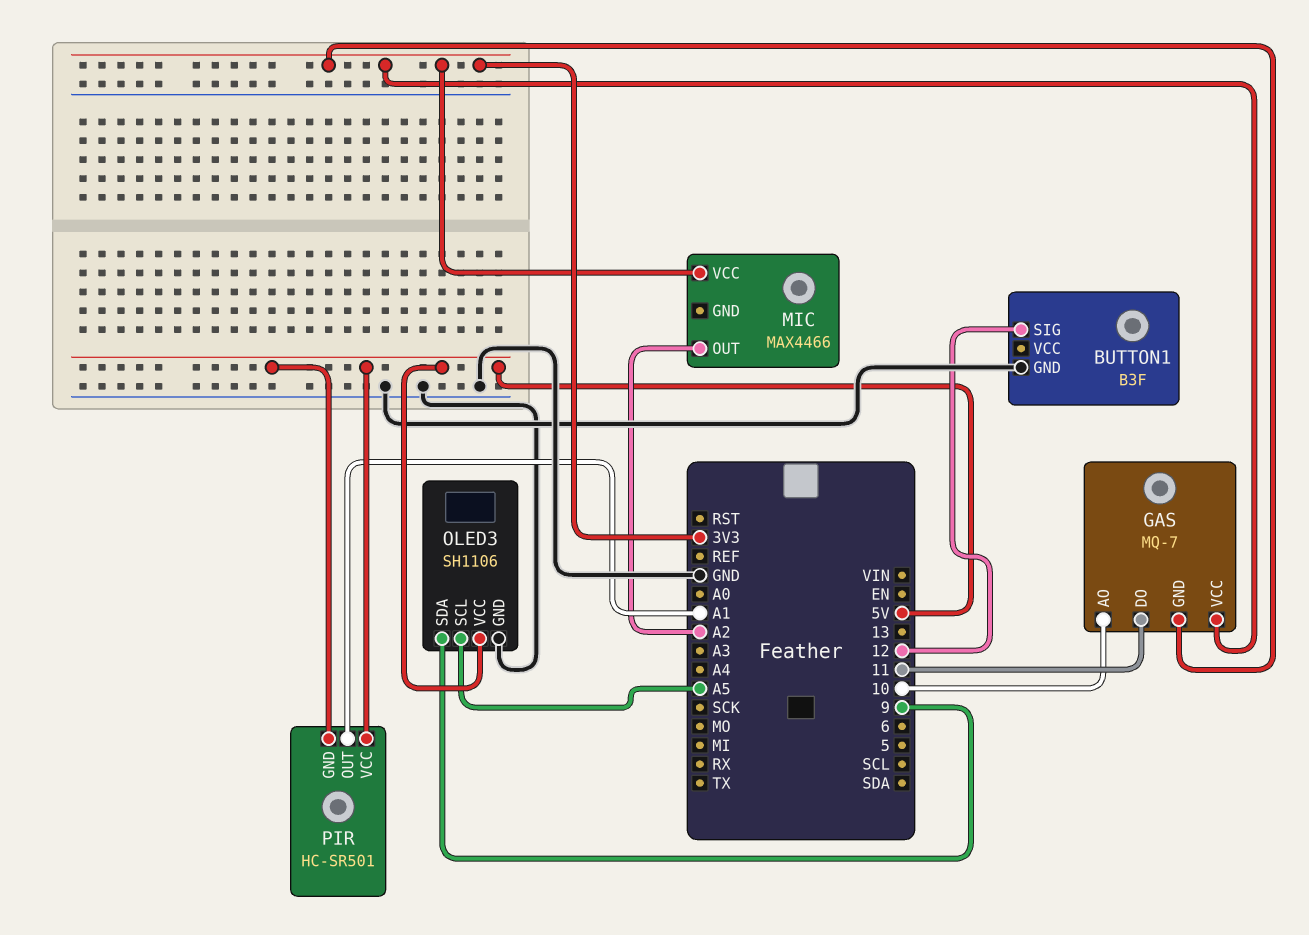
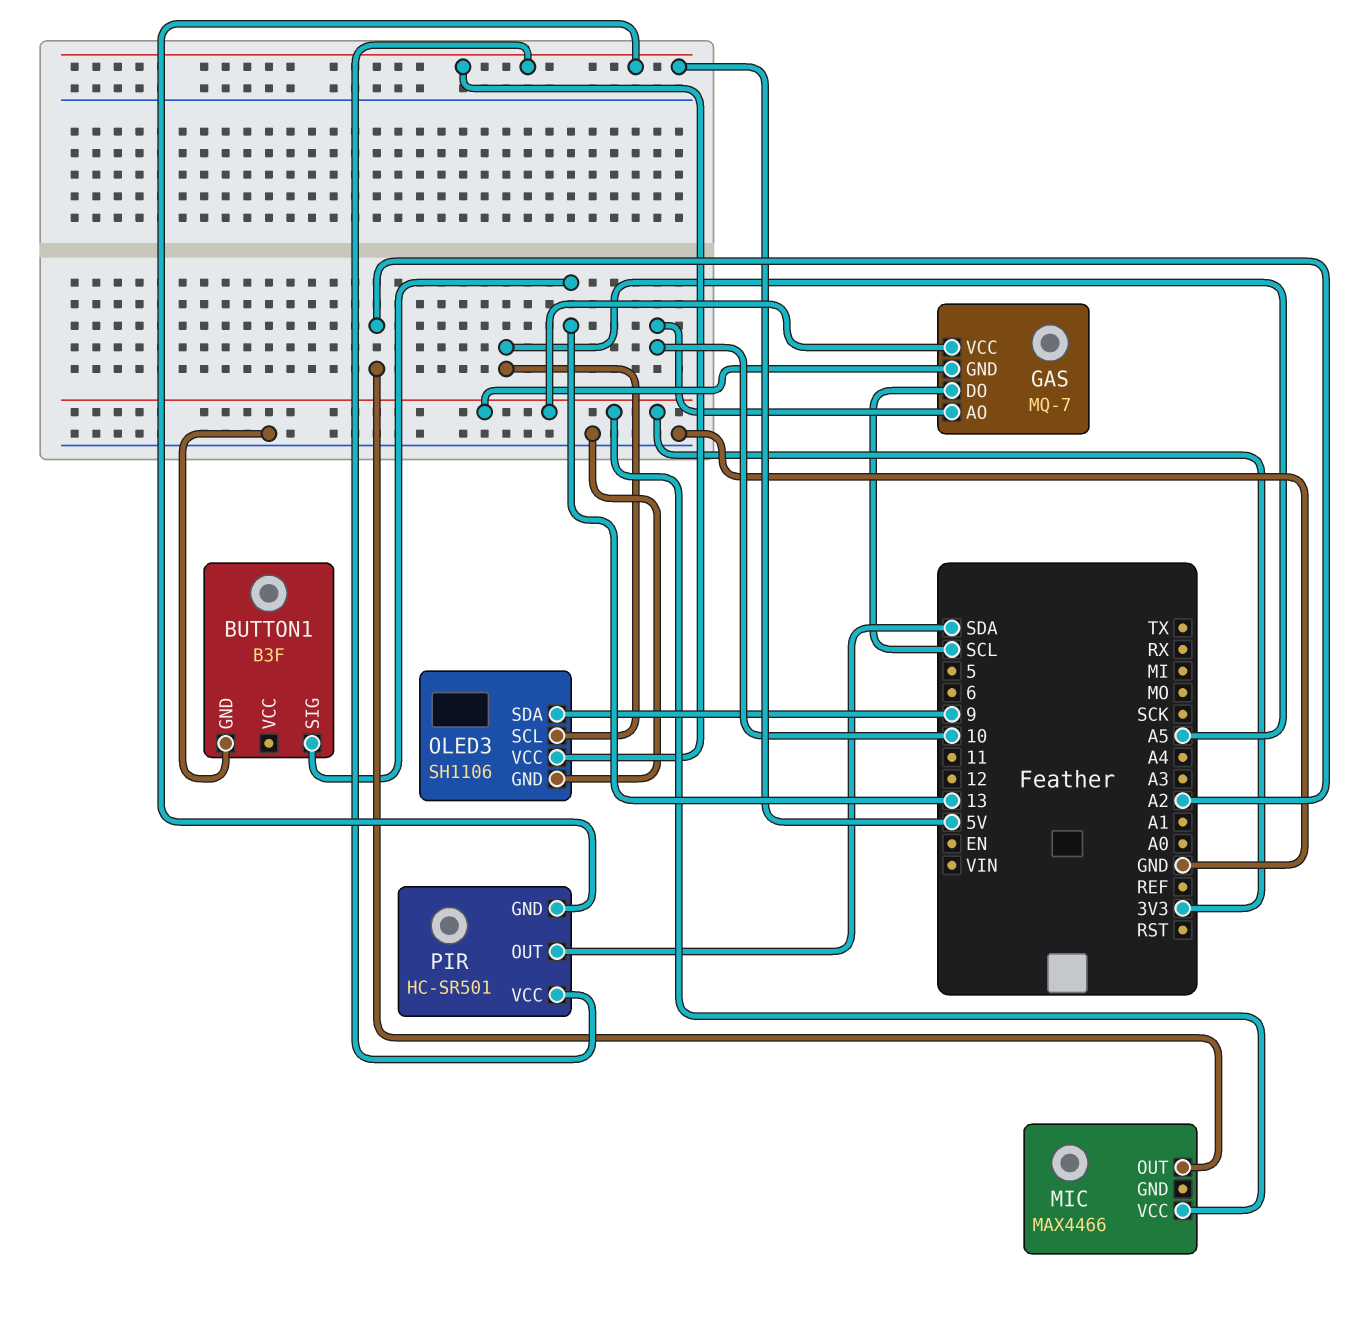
BUTTON1 pin SIG: 12 -> 13
GAS pin DO: 11 -> SCL
PIR pin OUT: A1 -> SDA

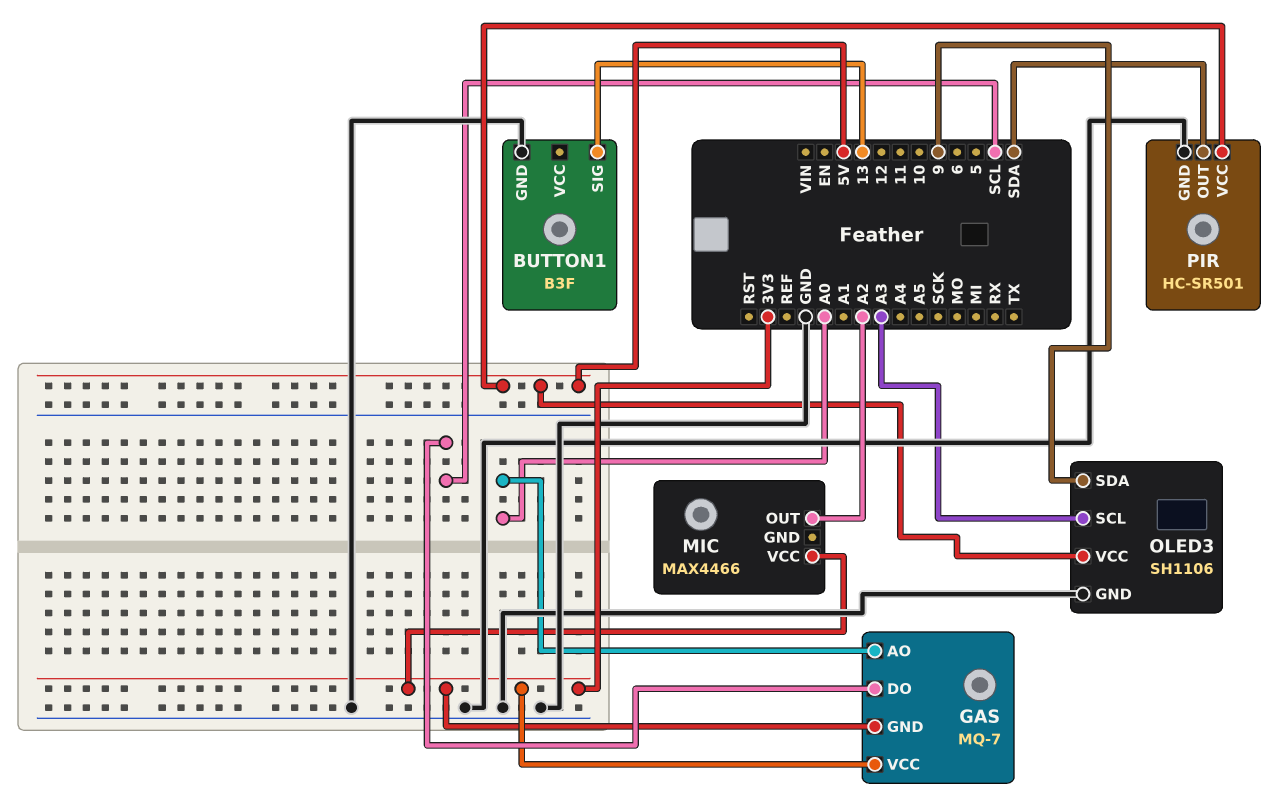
GAS pin AO: 10 -> A0
OLED3 pin SCL: A5 -> A3
PIR pin GND: 5V -> GND

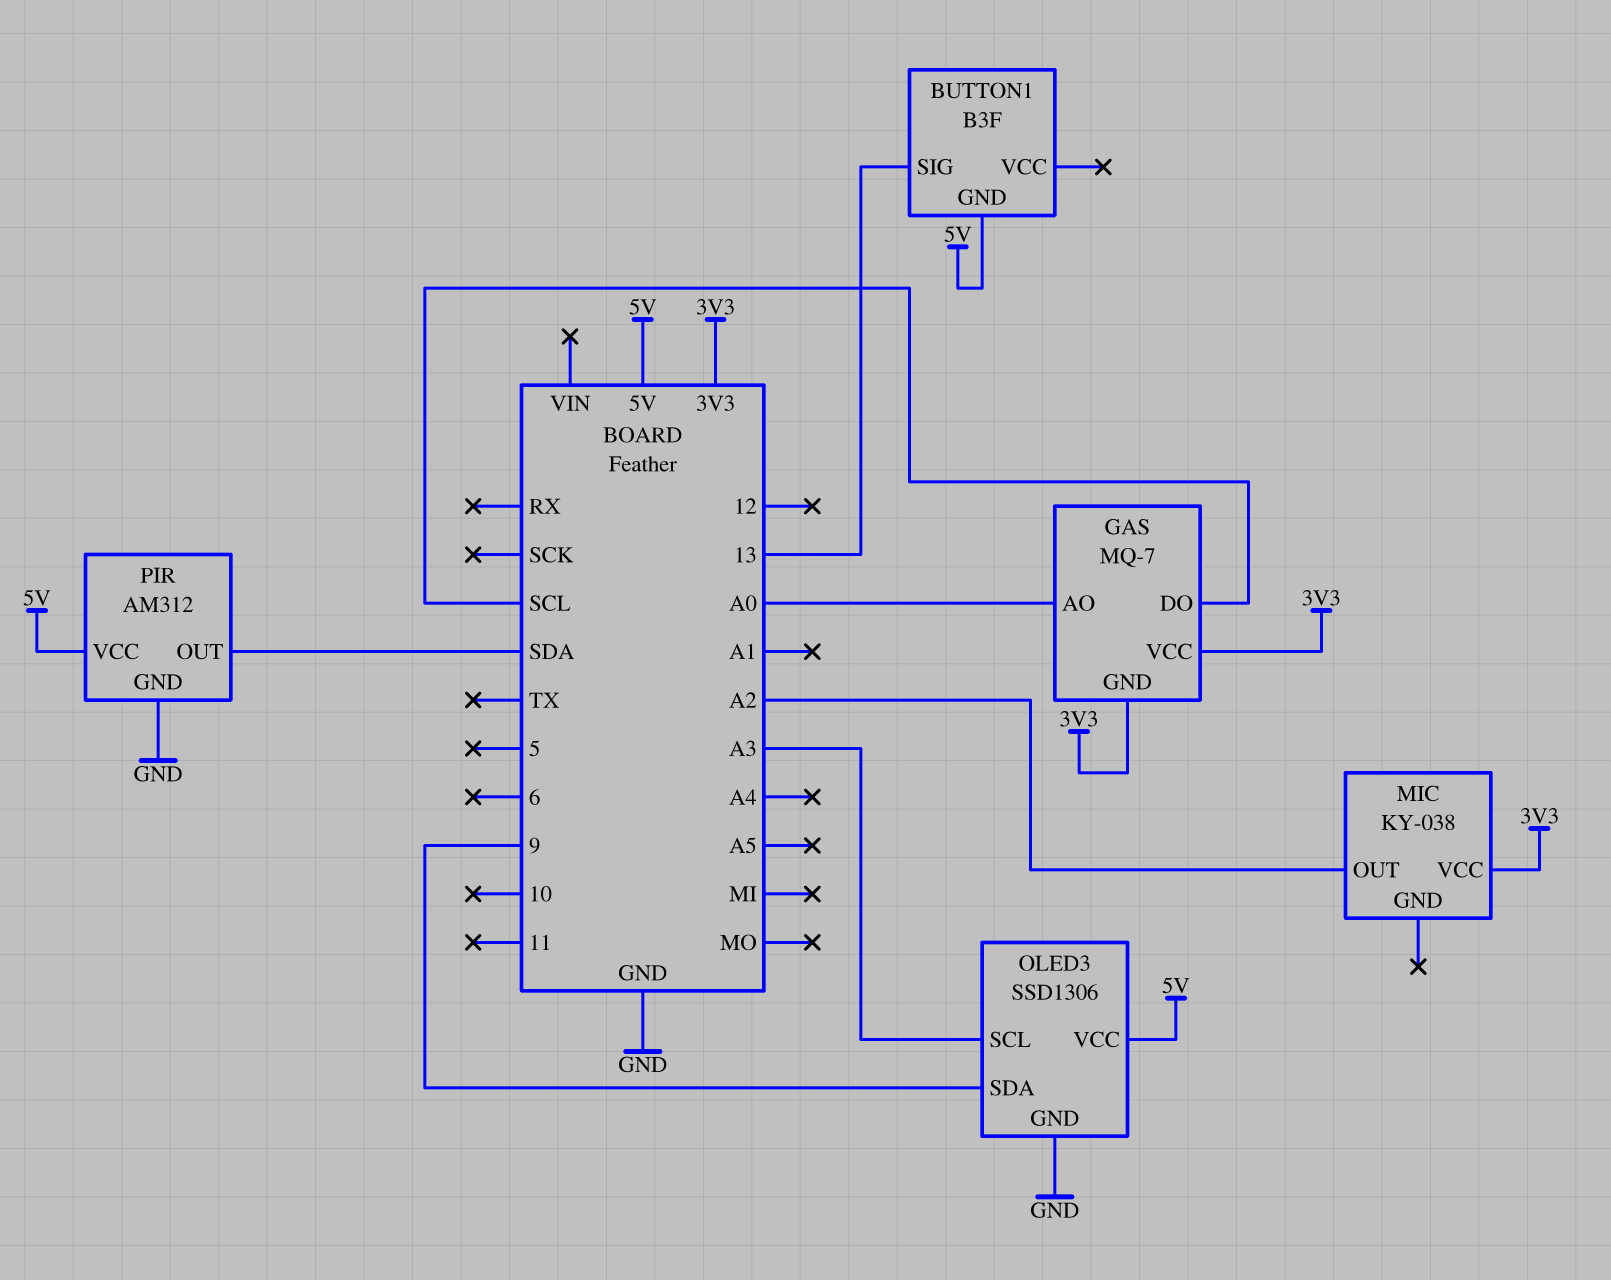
BUTTON1 pin GND: GND -> 5V
MIC: MAX4466 -> KY-038
OLED3: SH1106 -> SSD1306
PIR: HC-SR501 -> AM312

